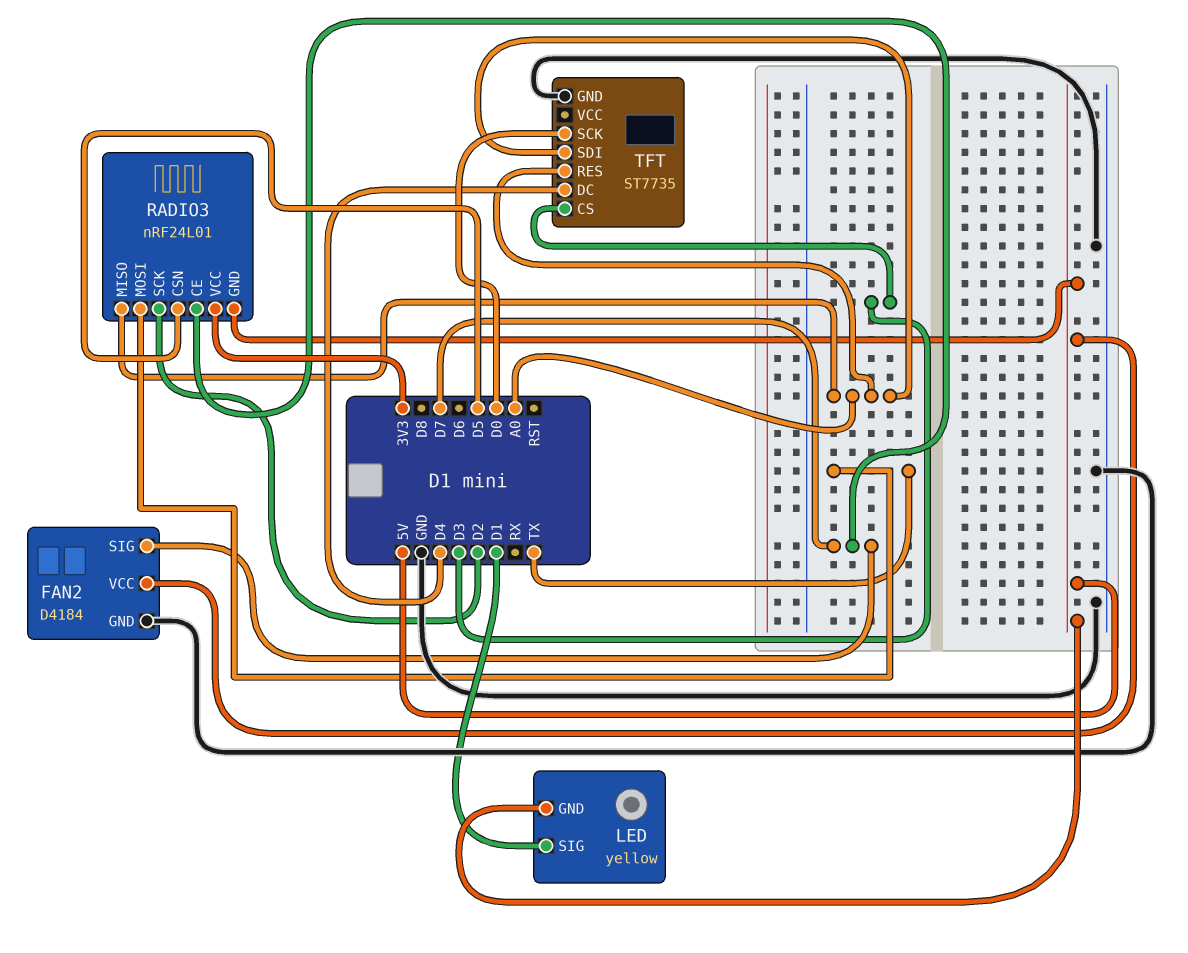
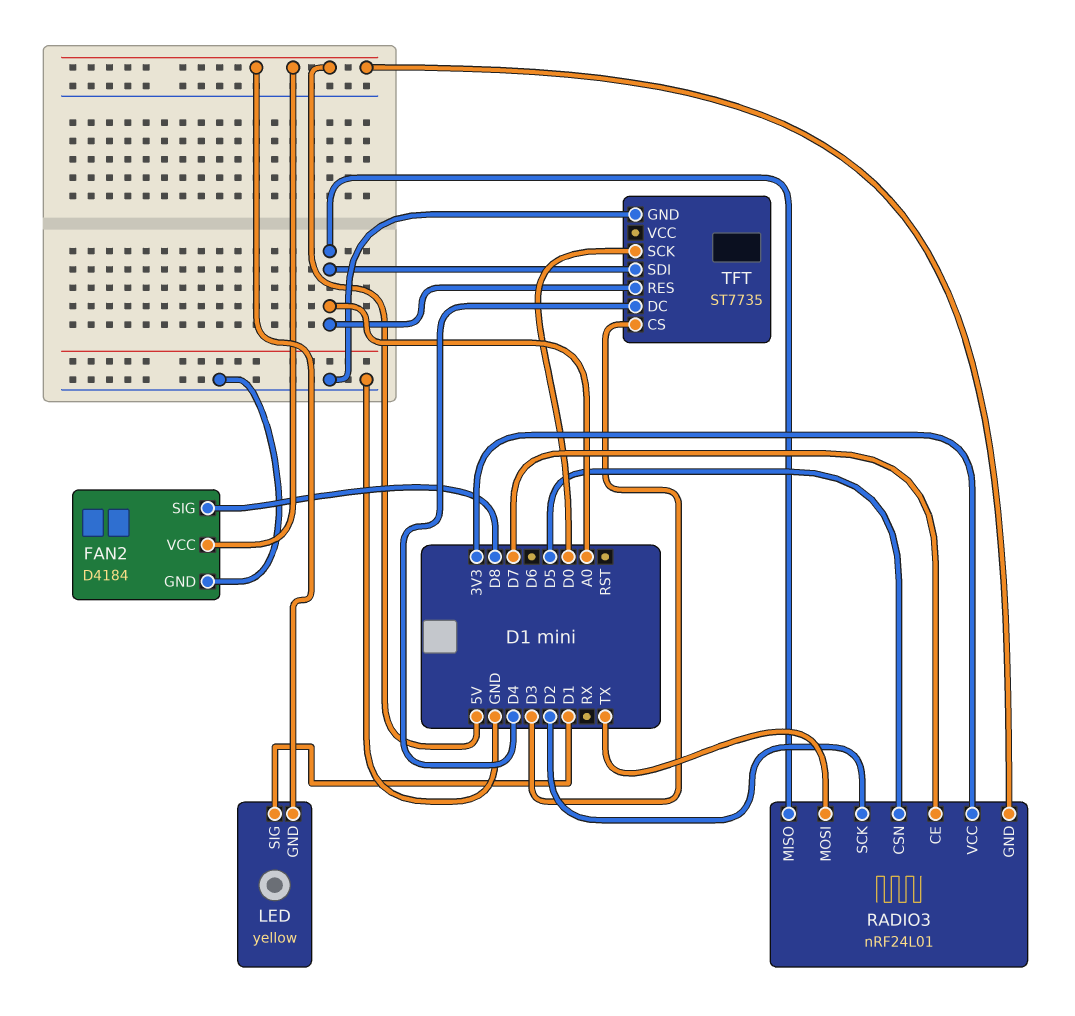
FAN2 pin SIG: D7 -> D8

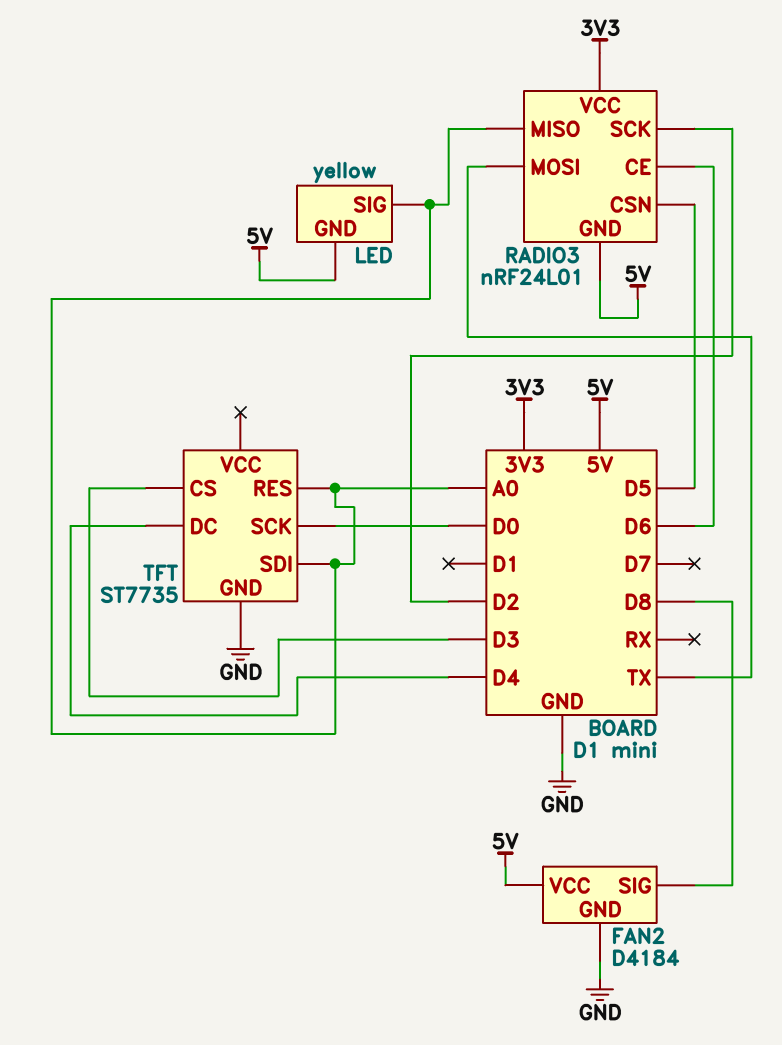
LED pin SIG: D1 -> A0
RADIO3 pin CE: D7 -> D6

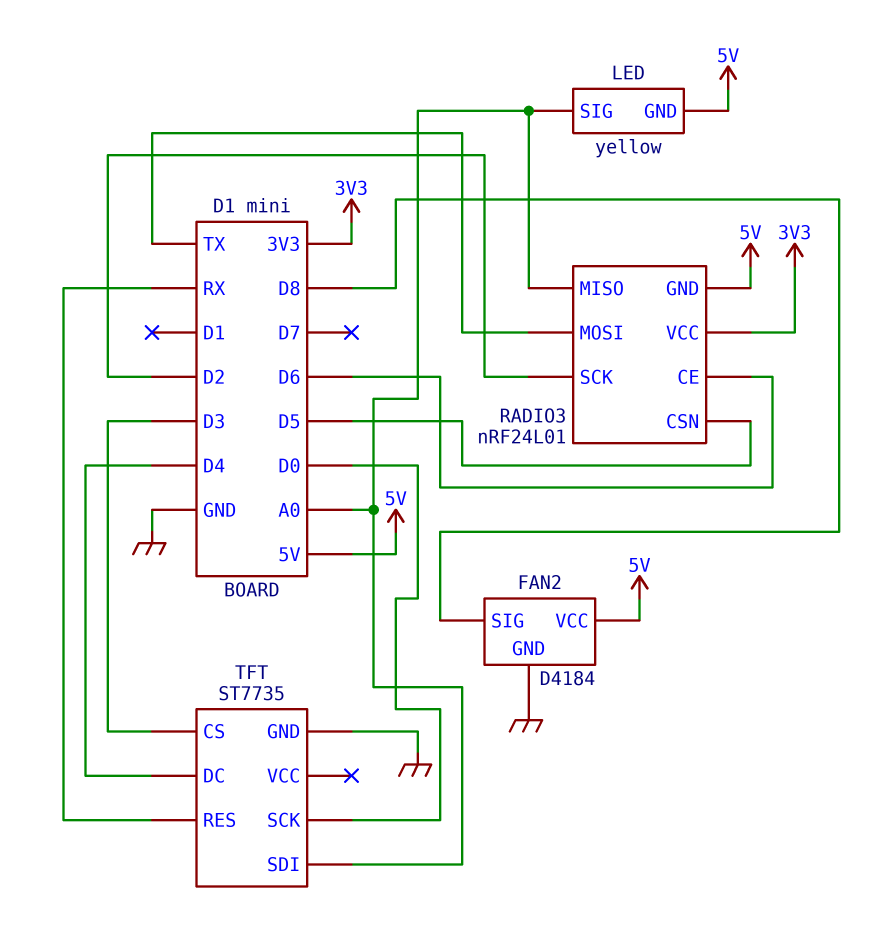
TFT pin RES: A0 -> RX

